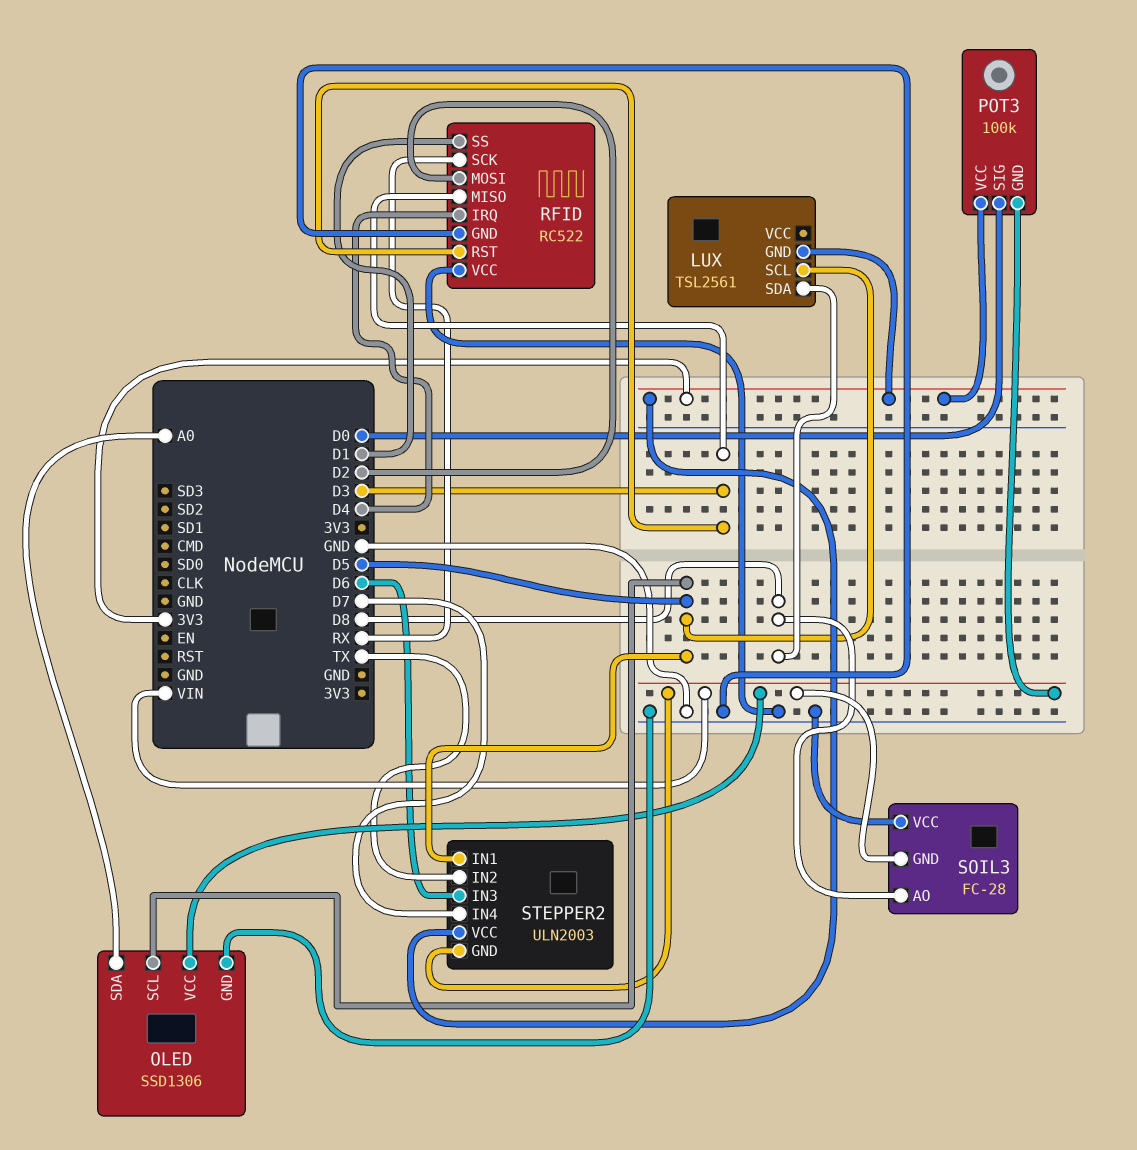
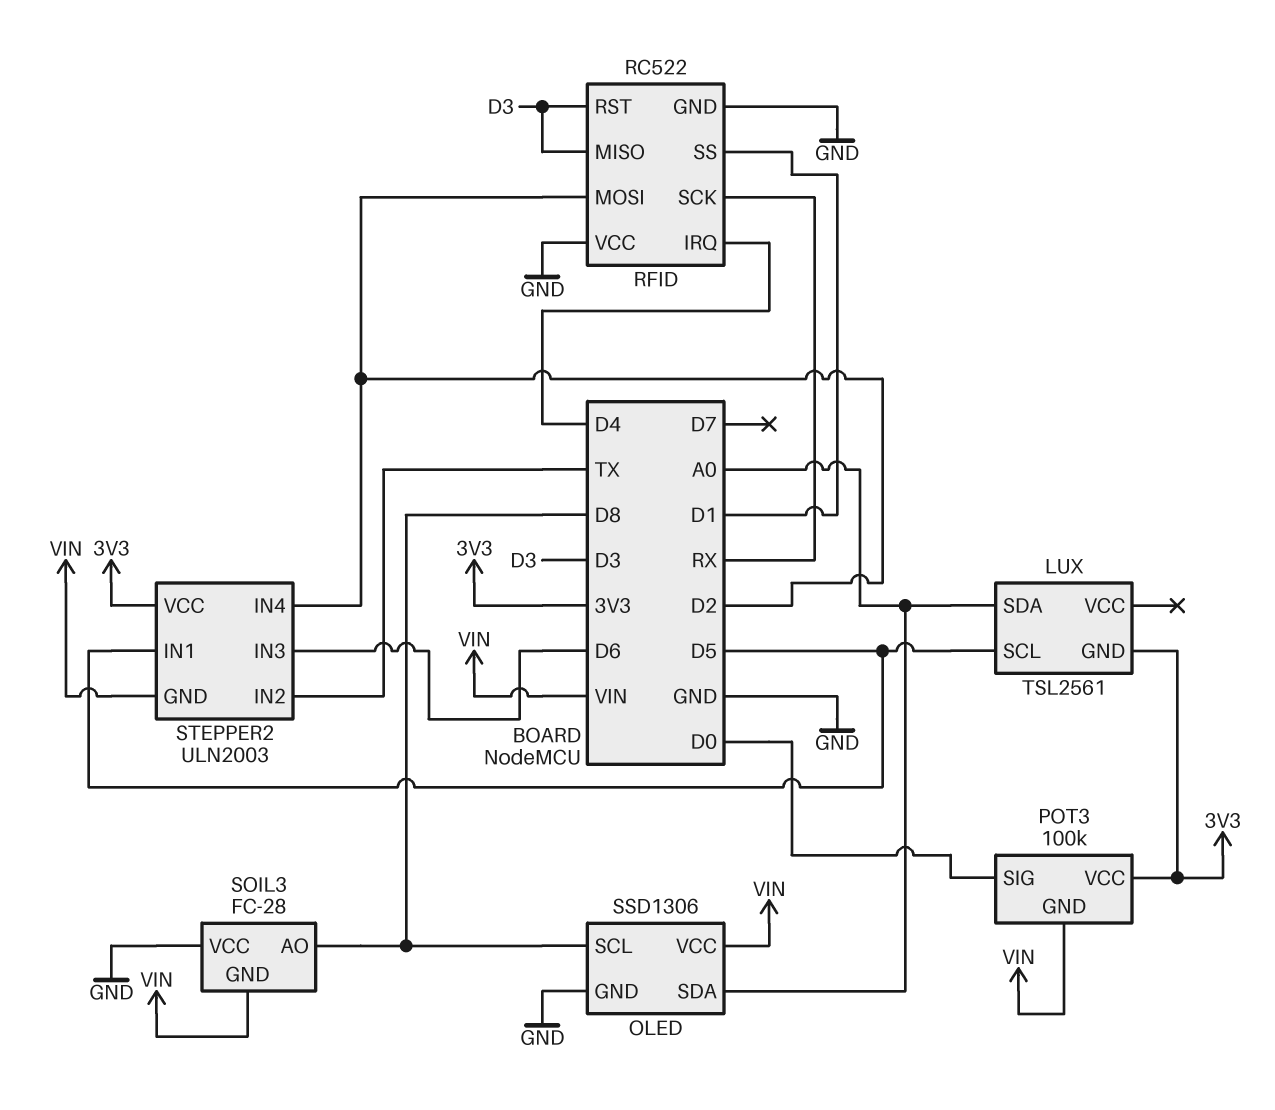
LUX pin SDA: D8 -> A0
OLED pin SCL: D5 -> D8
STEPPER2 pin IN4: D7 -> D2

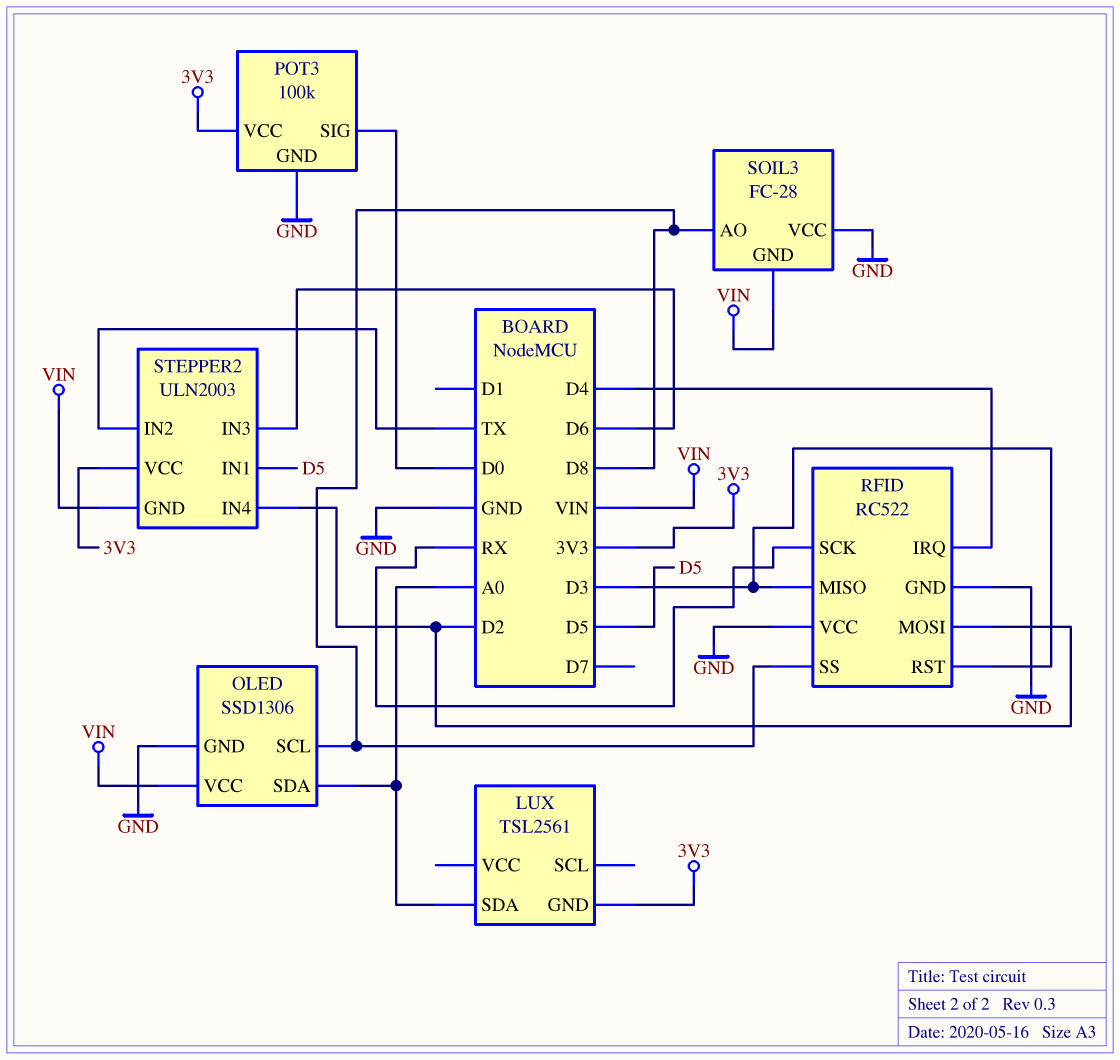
LUX pin SCL: D5 -> none
POT3 pin GND: VIN -> GND
RFID pin SS: D1 -> D8

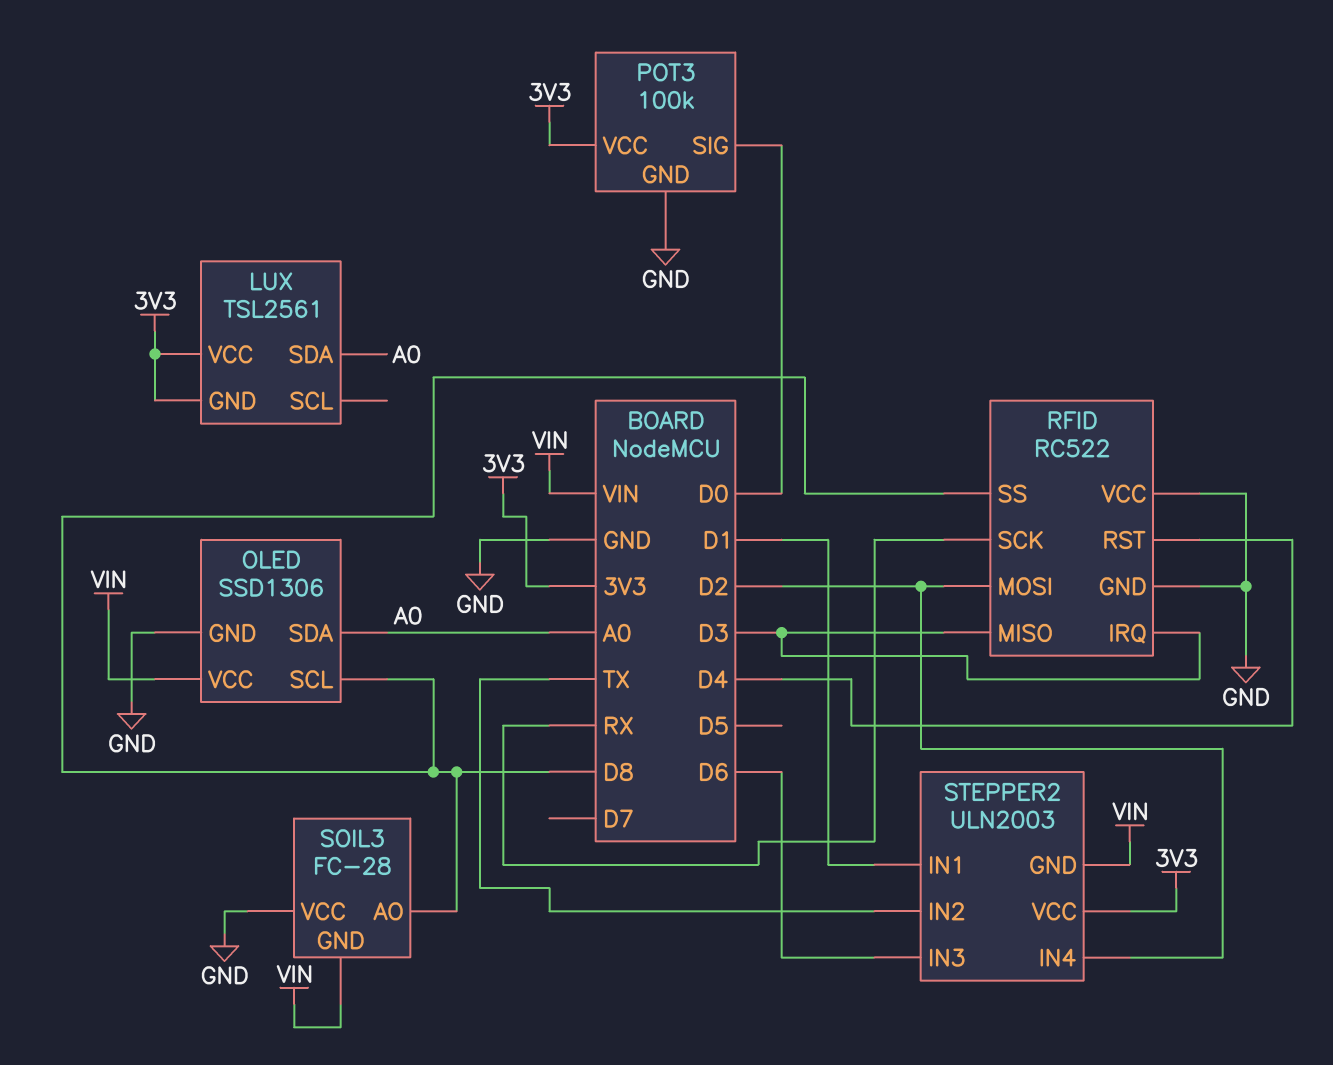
LUX pin VCC: none -> 3V3
RFID pin IRQ: D4 -> D3
RFID pin RST: D3 -> D4
STEPPER2 pin IN1: D5 -> D1

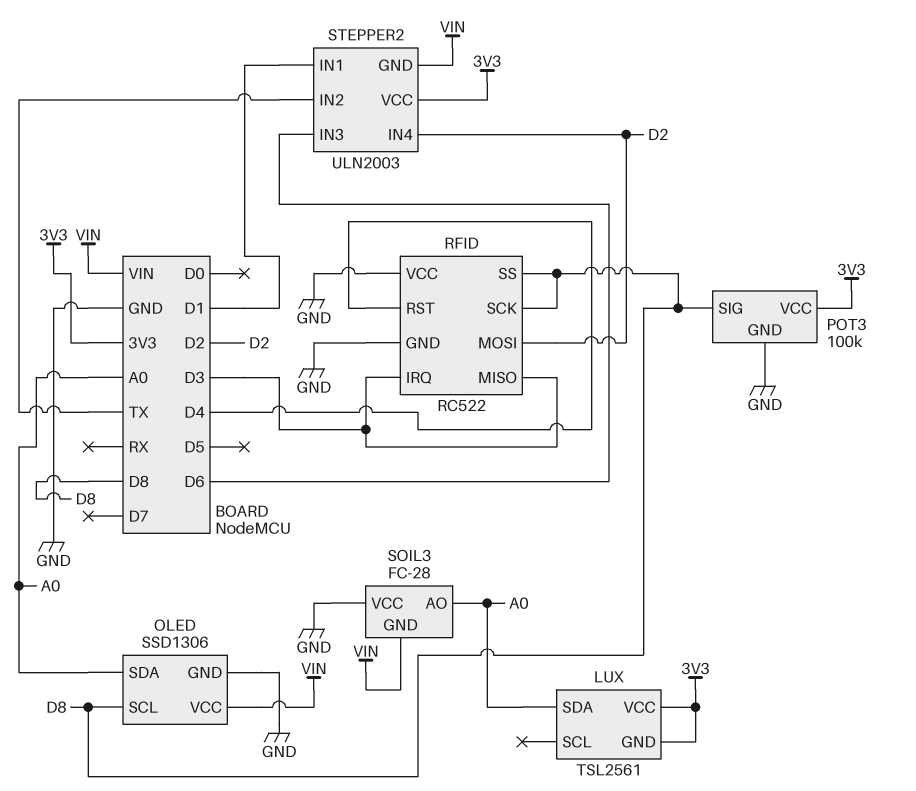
POT3 pin SIG: D0 -> D8
RFID pin SCK: RX -> D8
SOIL3 pin AO: D8 -> A0

